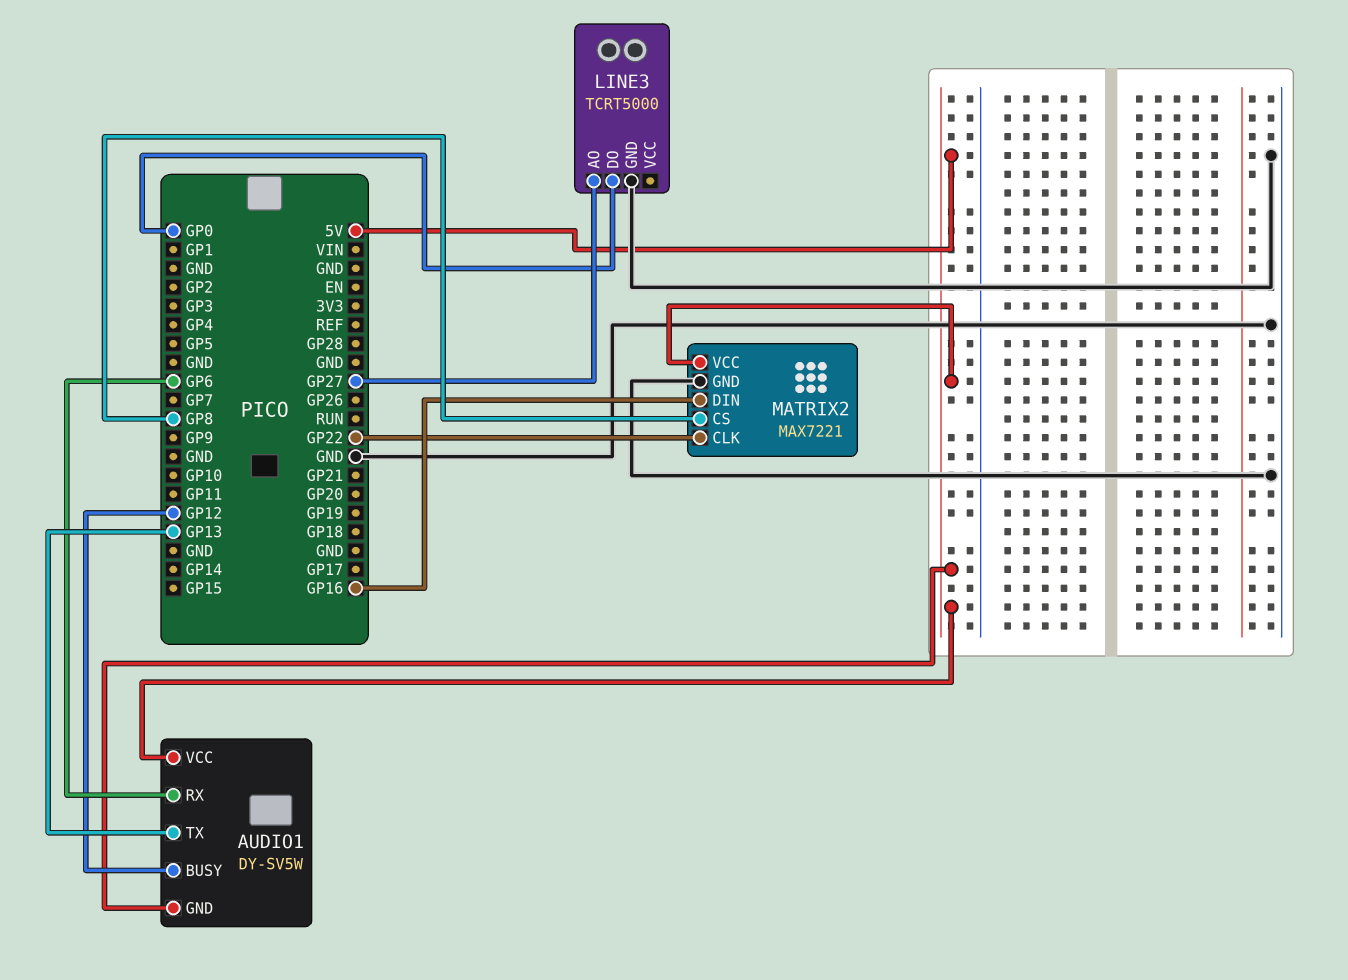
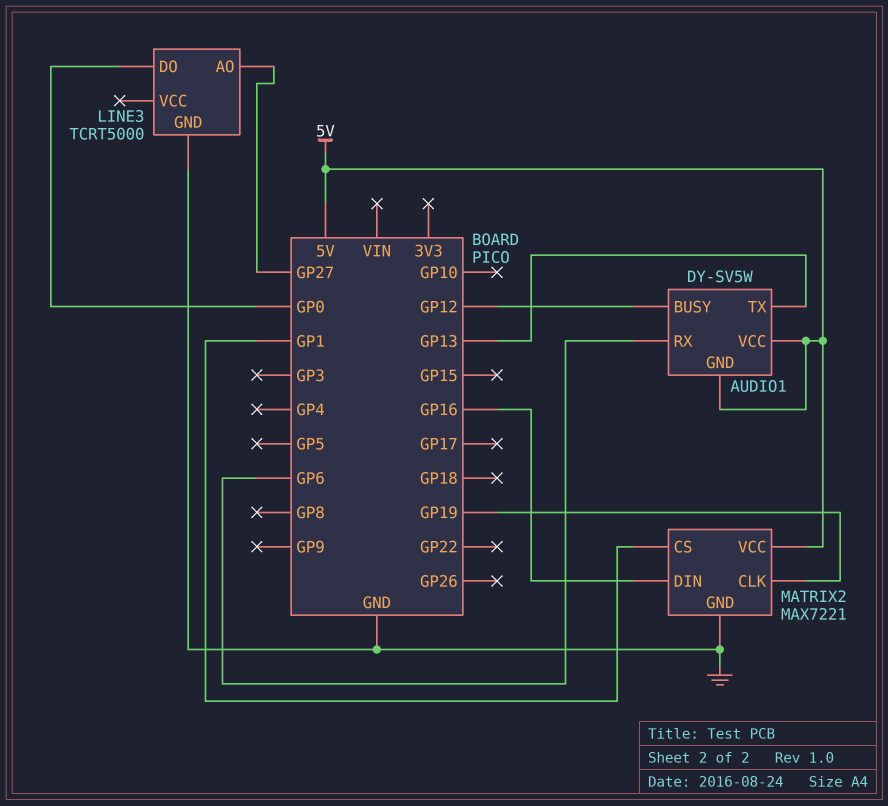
MATRIX2 pin CLK: GP22 -> GP19
MATRIX2 pin CS: GP8 -> GP1

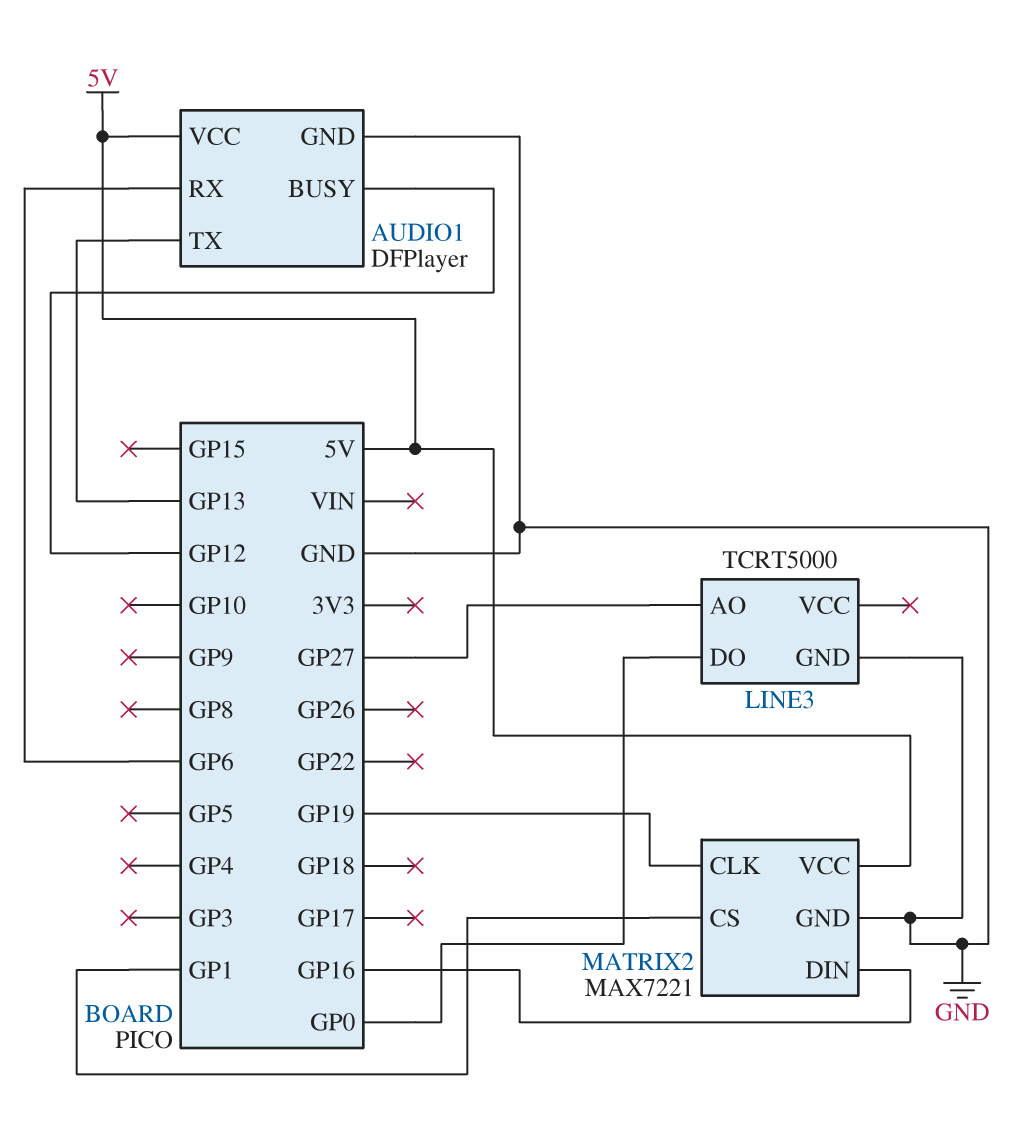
AUDIO1: DY-SV5W -> DFPlayer
AUDIO1 pin GND: 5V -> GND

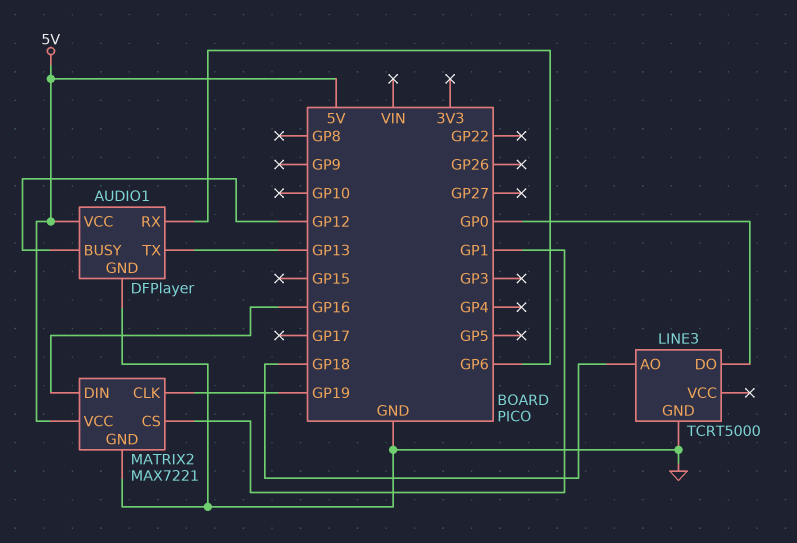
LINE3 pin AO: GP27 -> GP18

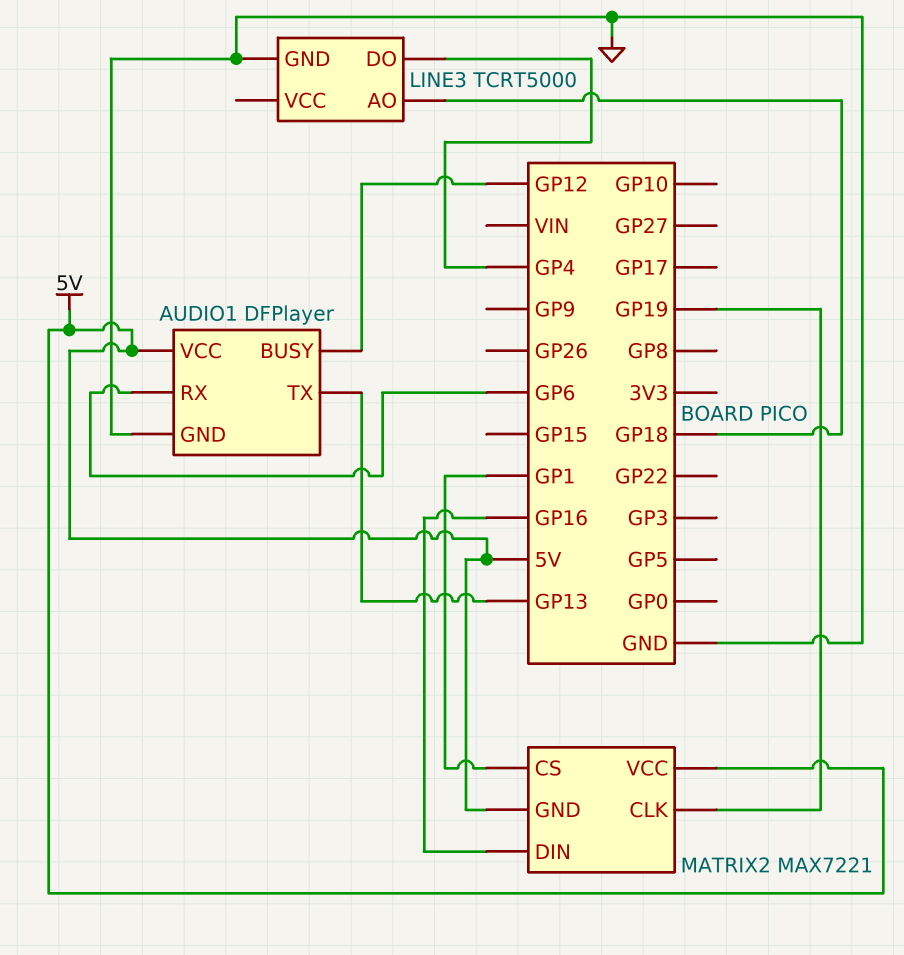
LINE3 pin DO: GP0 -> GP4
MATRIX2 pin GND: GND -> 5V

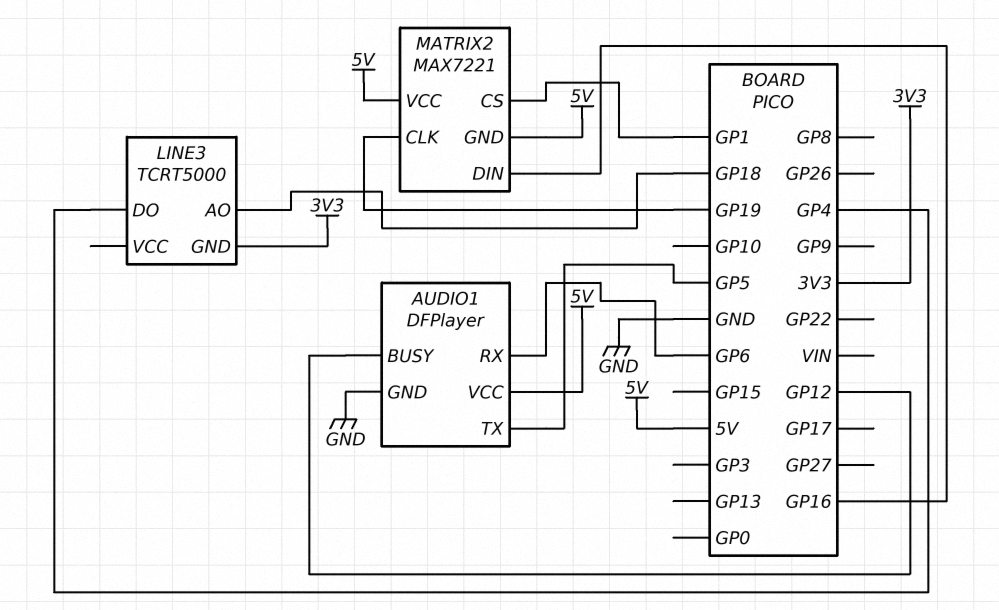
AUDIO1 pin TX: GP13 -> GP5
LINE3 pin GND: GND -> 3V3

